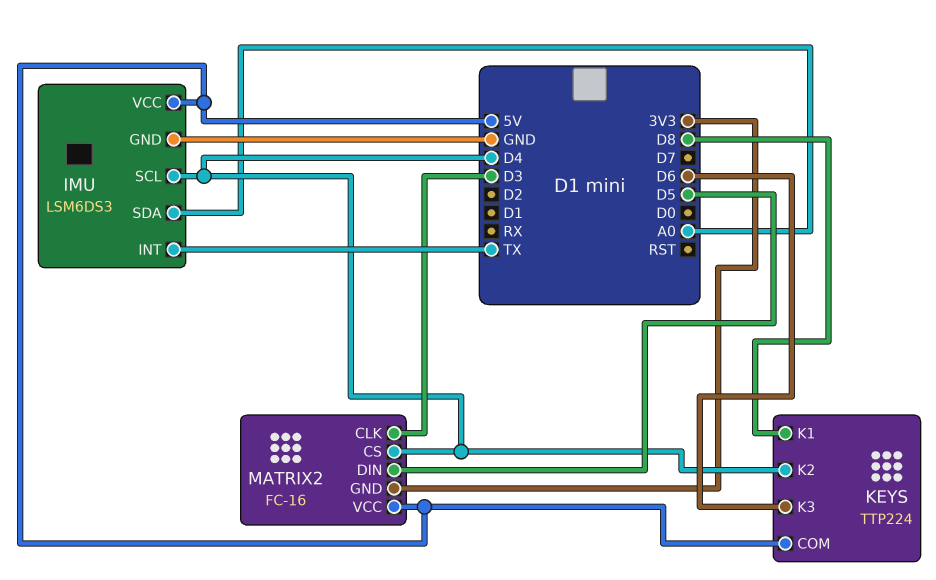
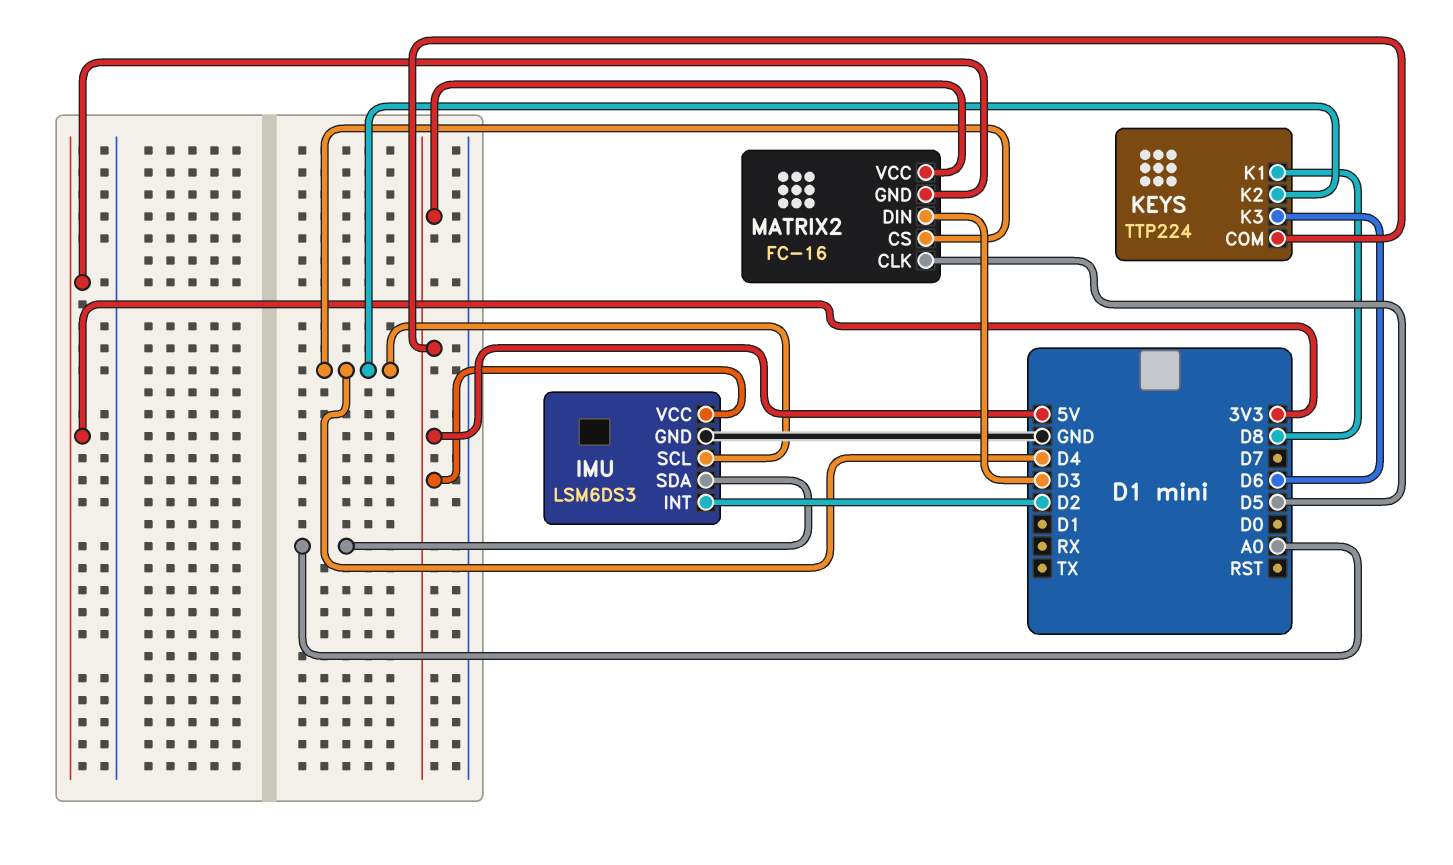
IMU pin INT: TX -> D2
MATRIX2 pin CLK: D3 -> D5
MATRIX2 pin DIN: D5 -> D3

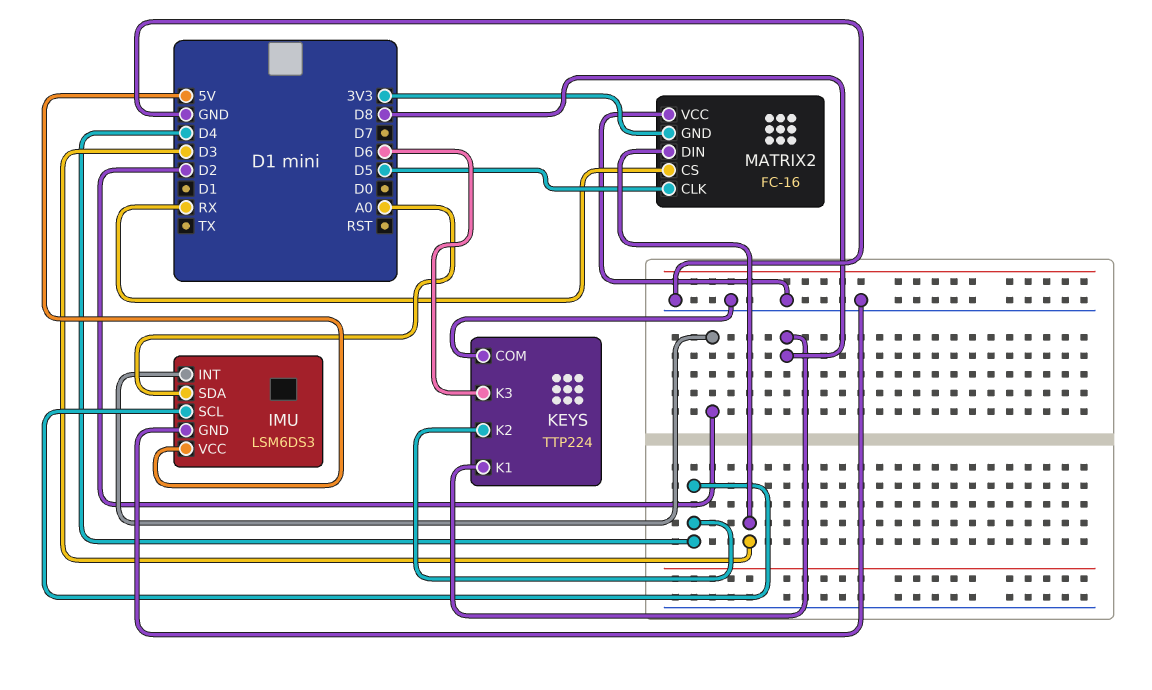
KEYS pin COM: 5V -> GND
MATRIX2 pin CS: D4 -> RX
MATRIX2 pin VCC: 5V -> GND

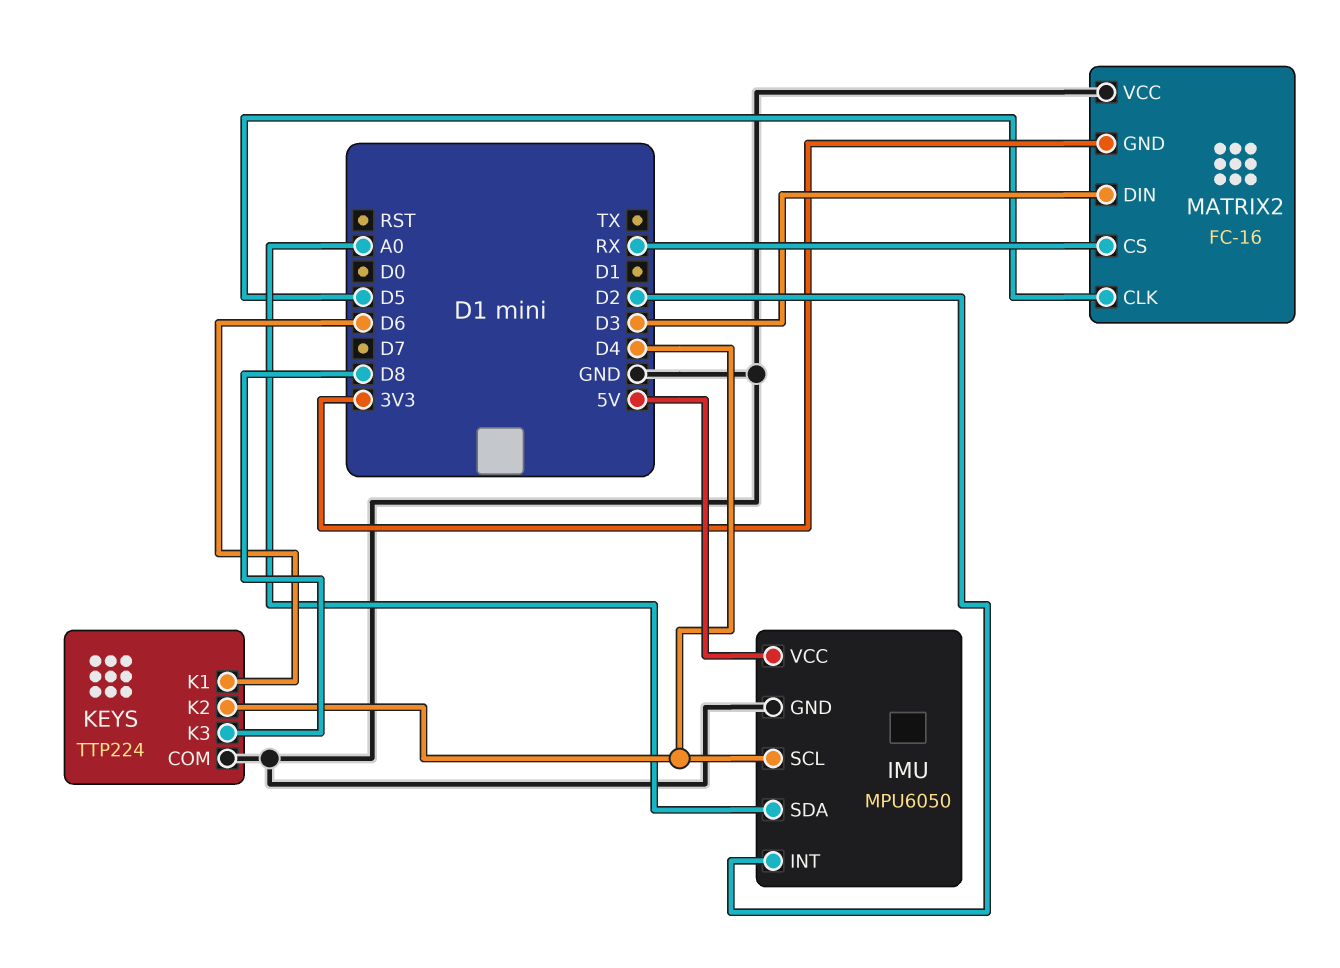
IMU: LSM6DS3 -> MPU6050
KEYS pin K1: D8 -> D6
KEYS pin K3: D6 -> D8

